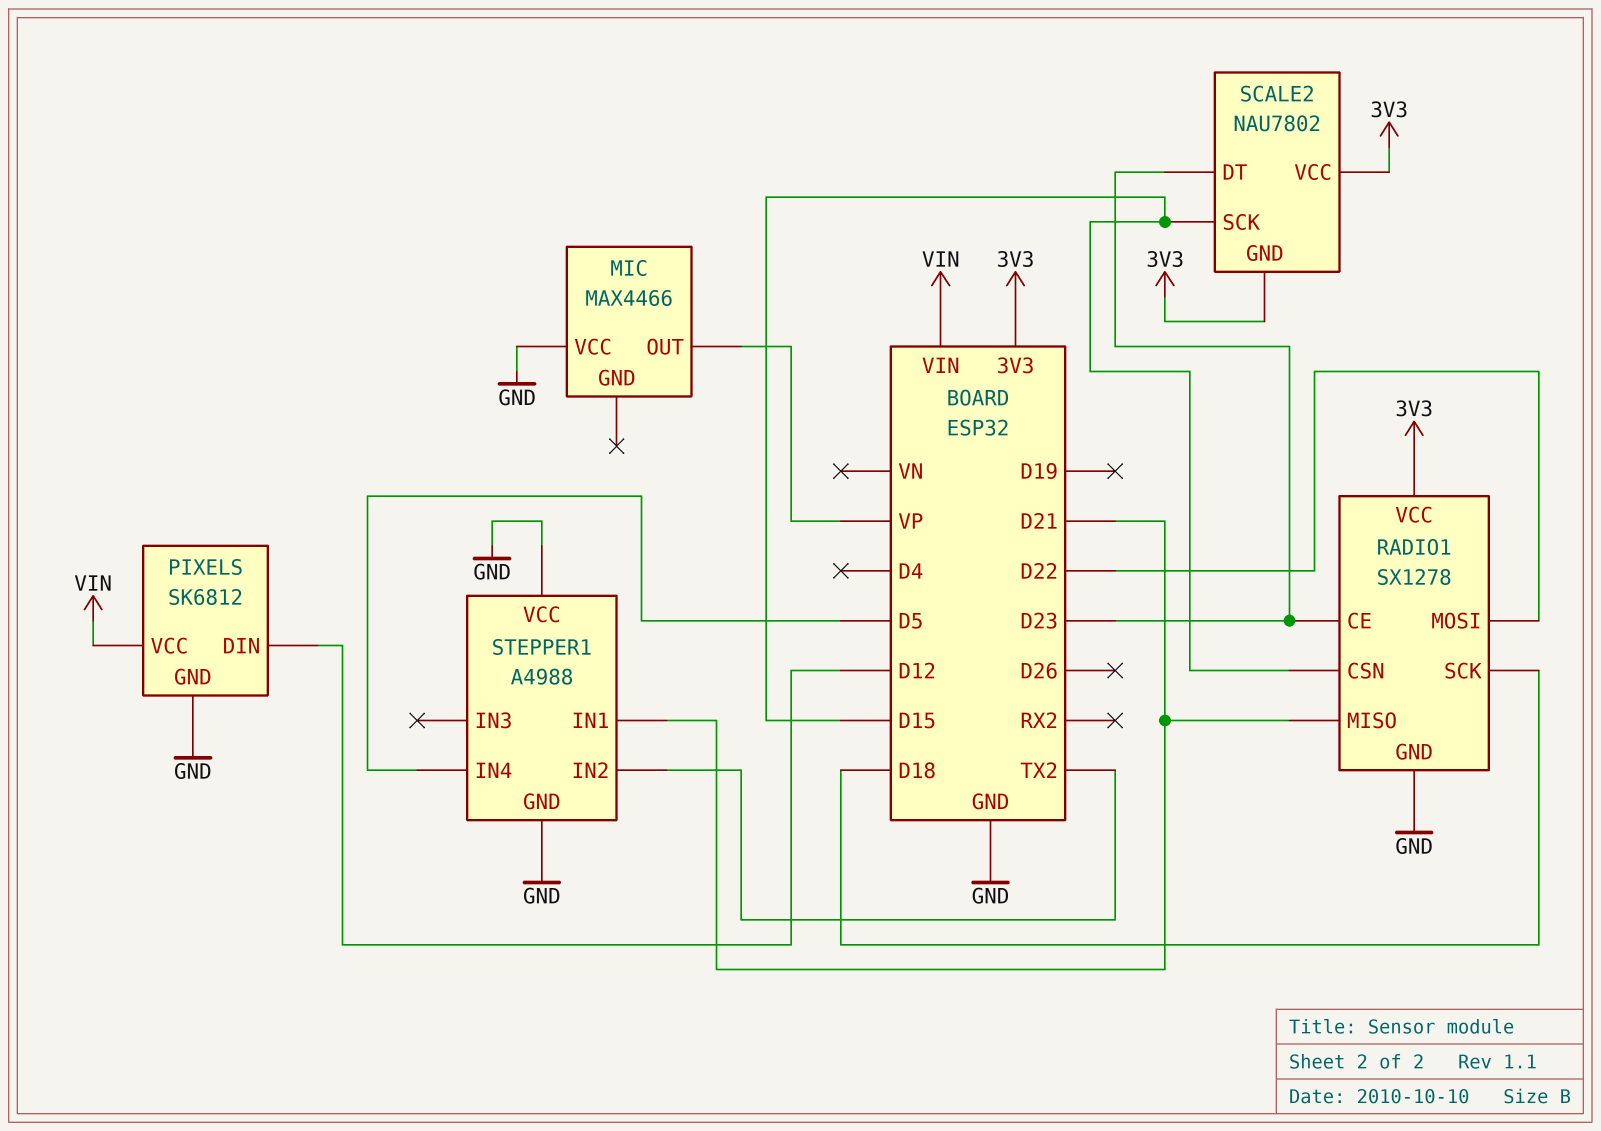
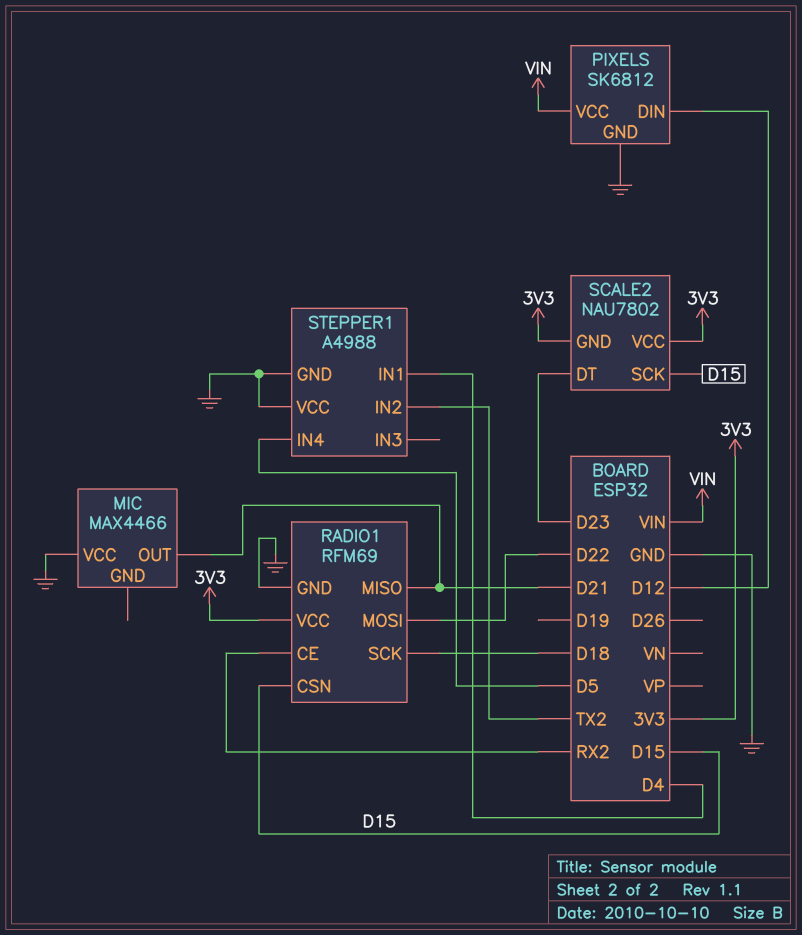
MIC pin OUT: VP -> D21
RADIO1: SX1278 -> RFM69
RADIO1 pin CE: D23 -> RX2
STEPPER1 pin IN1: D21 -> D4

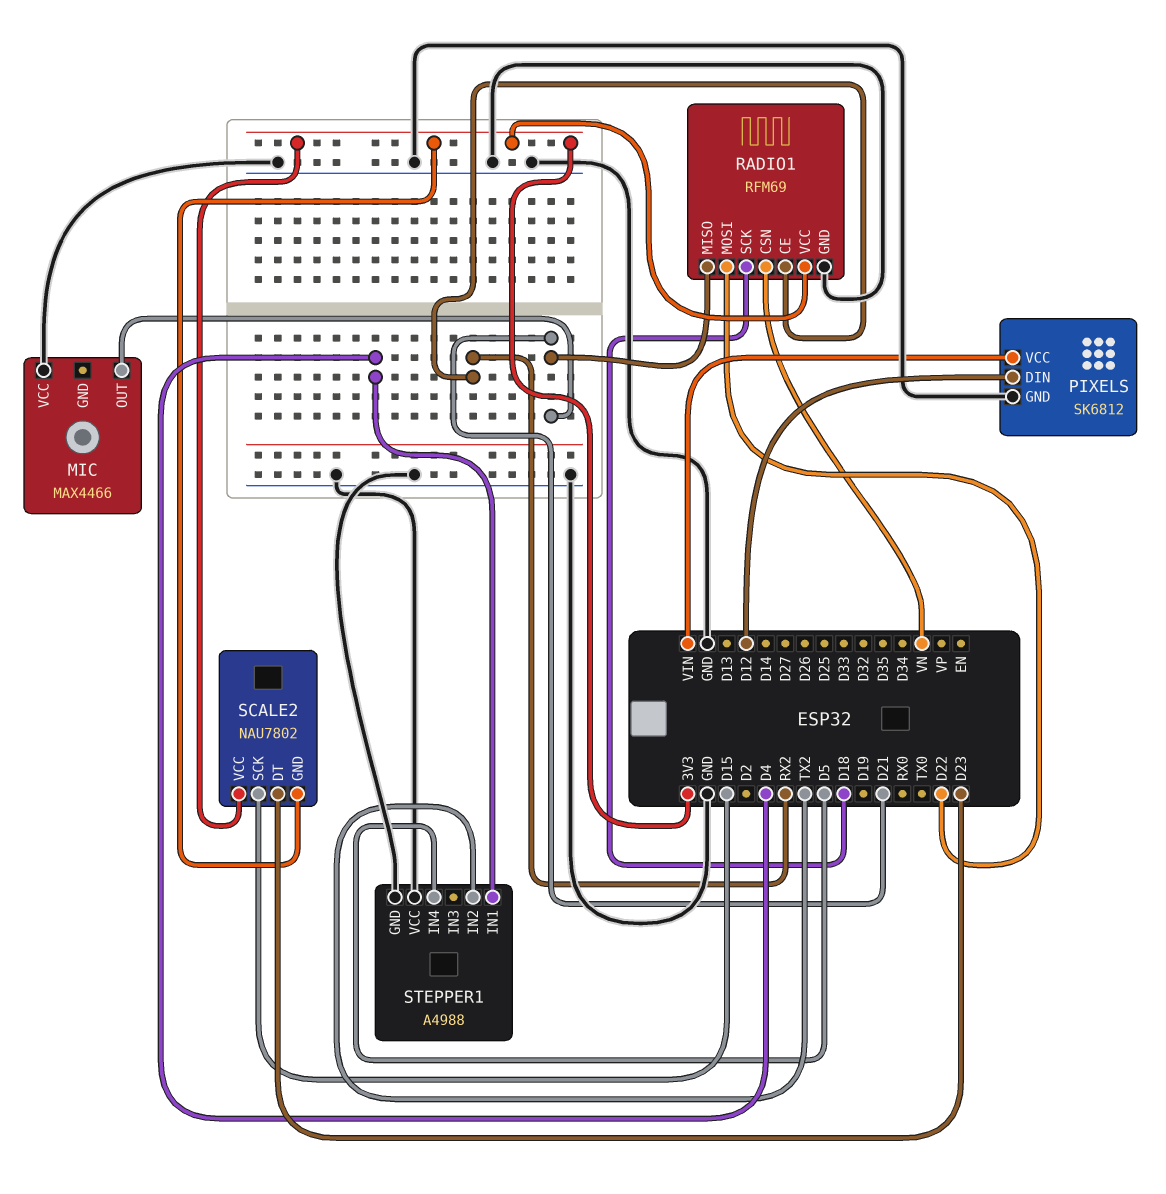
RADIO1 pin CSN: D15 -> VN

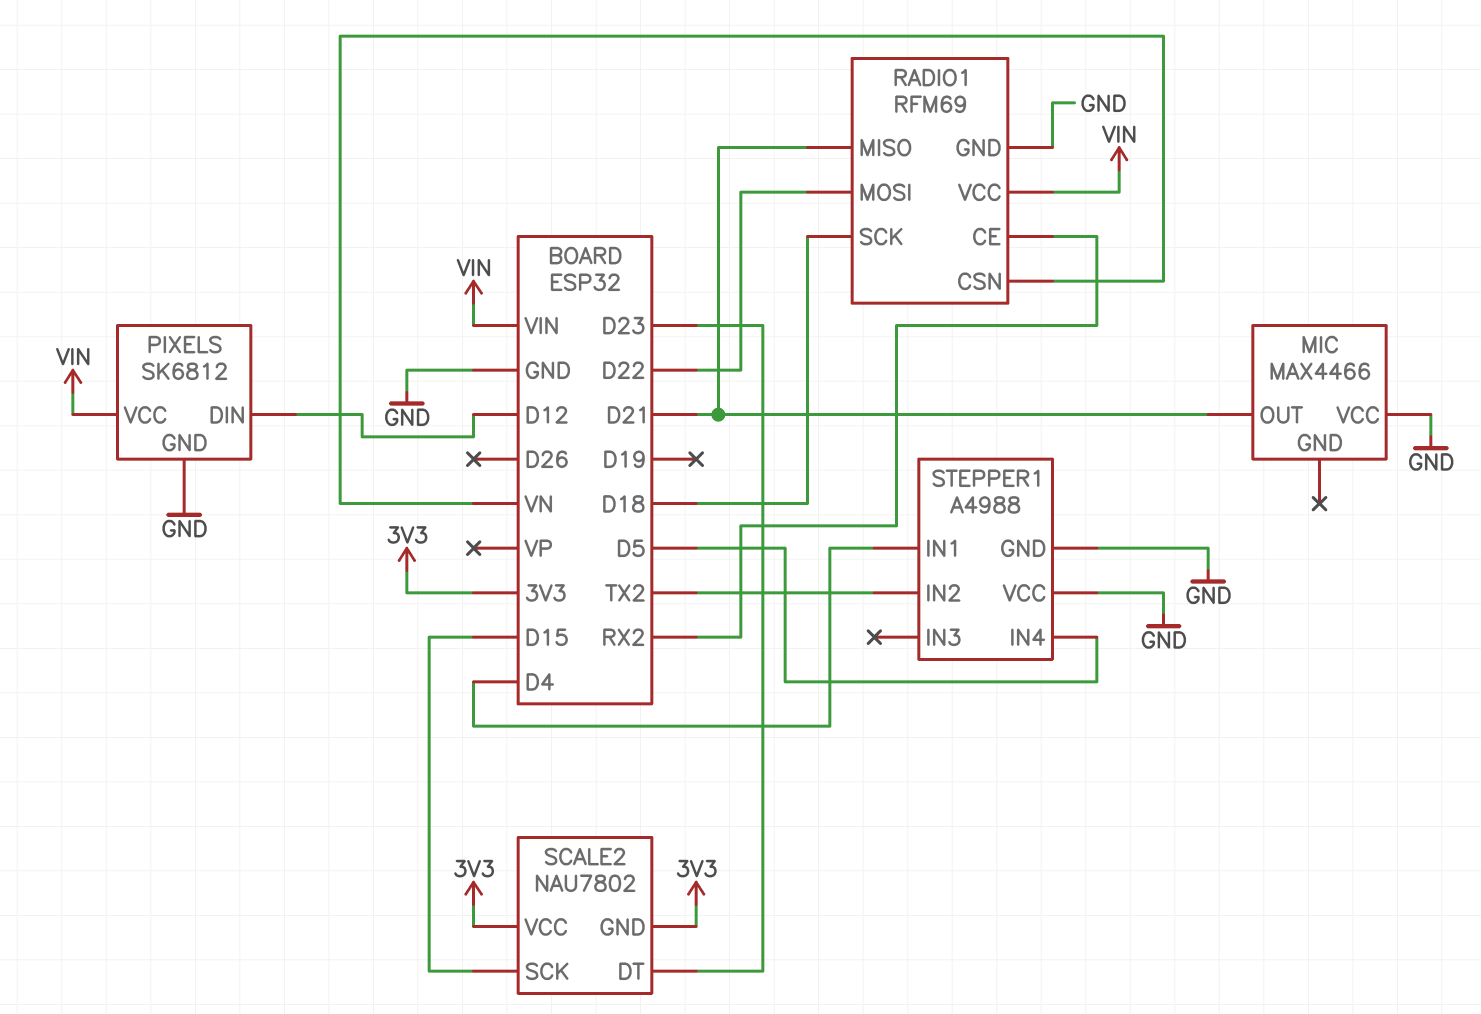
RADIO1 pin VCC: 3V3 -> VIN

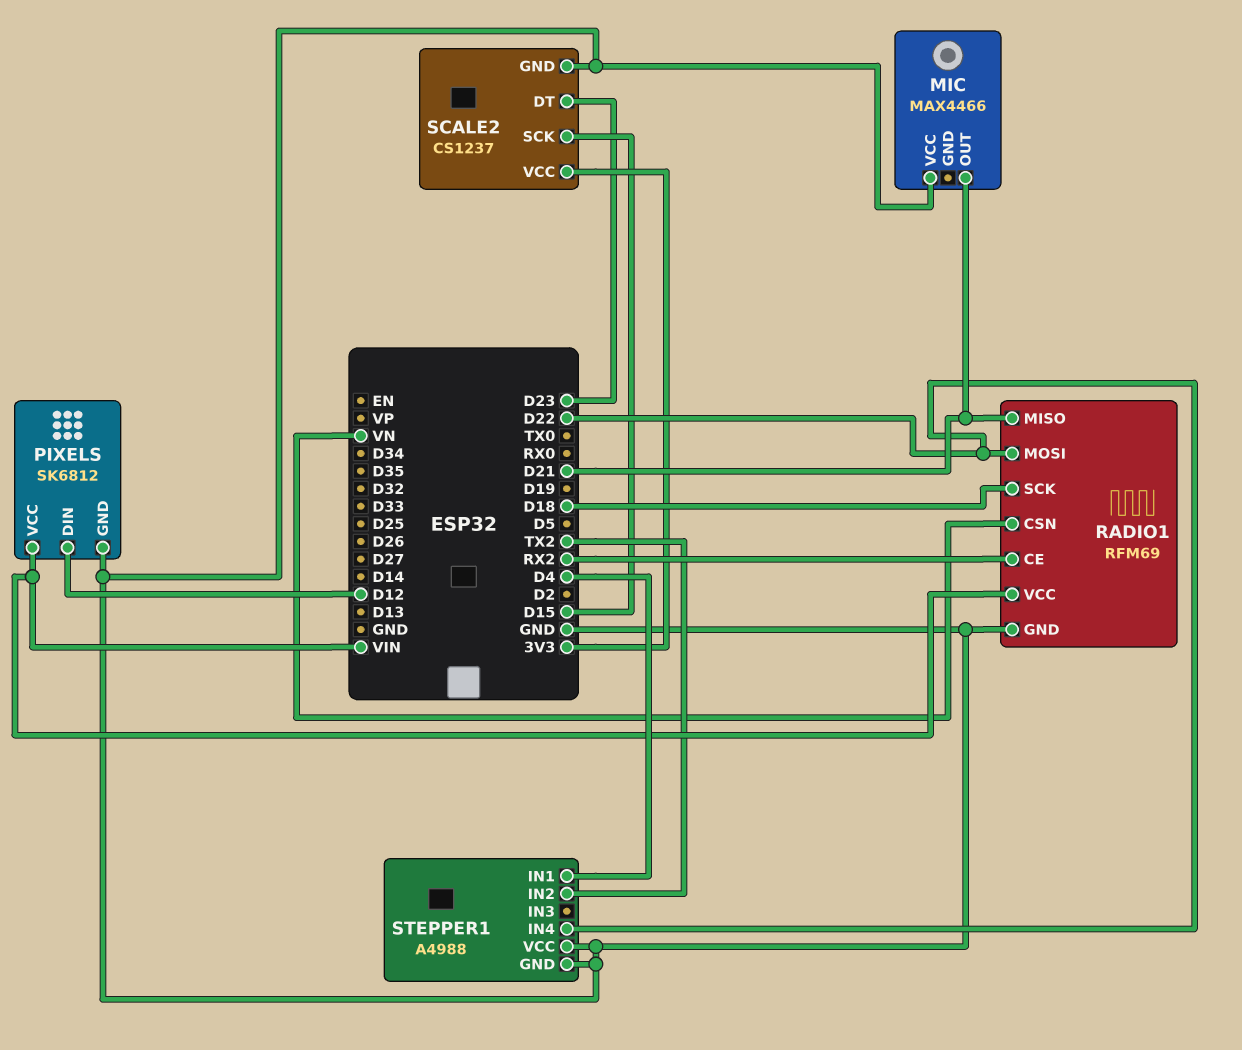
SCALE2: NAU7802 -> CS1237
SCALE2 pin GND: 3V3 -> GND
STEPPER1 pin IN4: D5 -> D22

